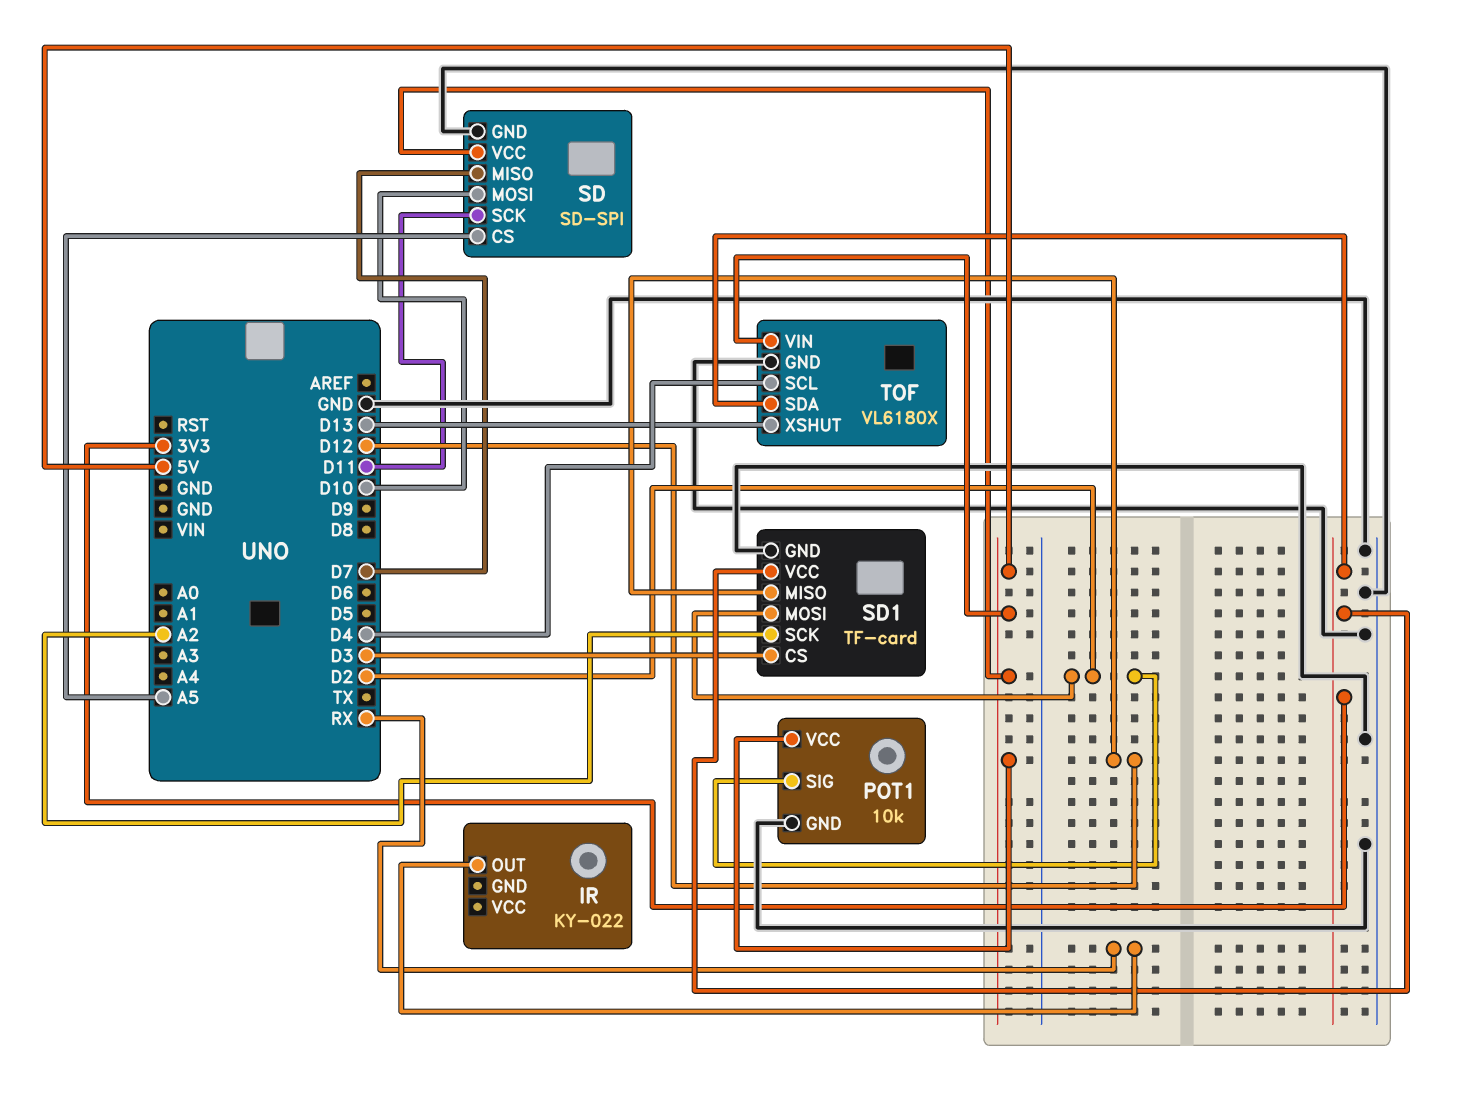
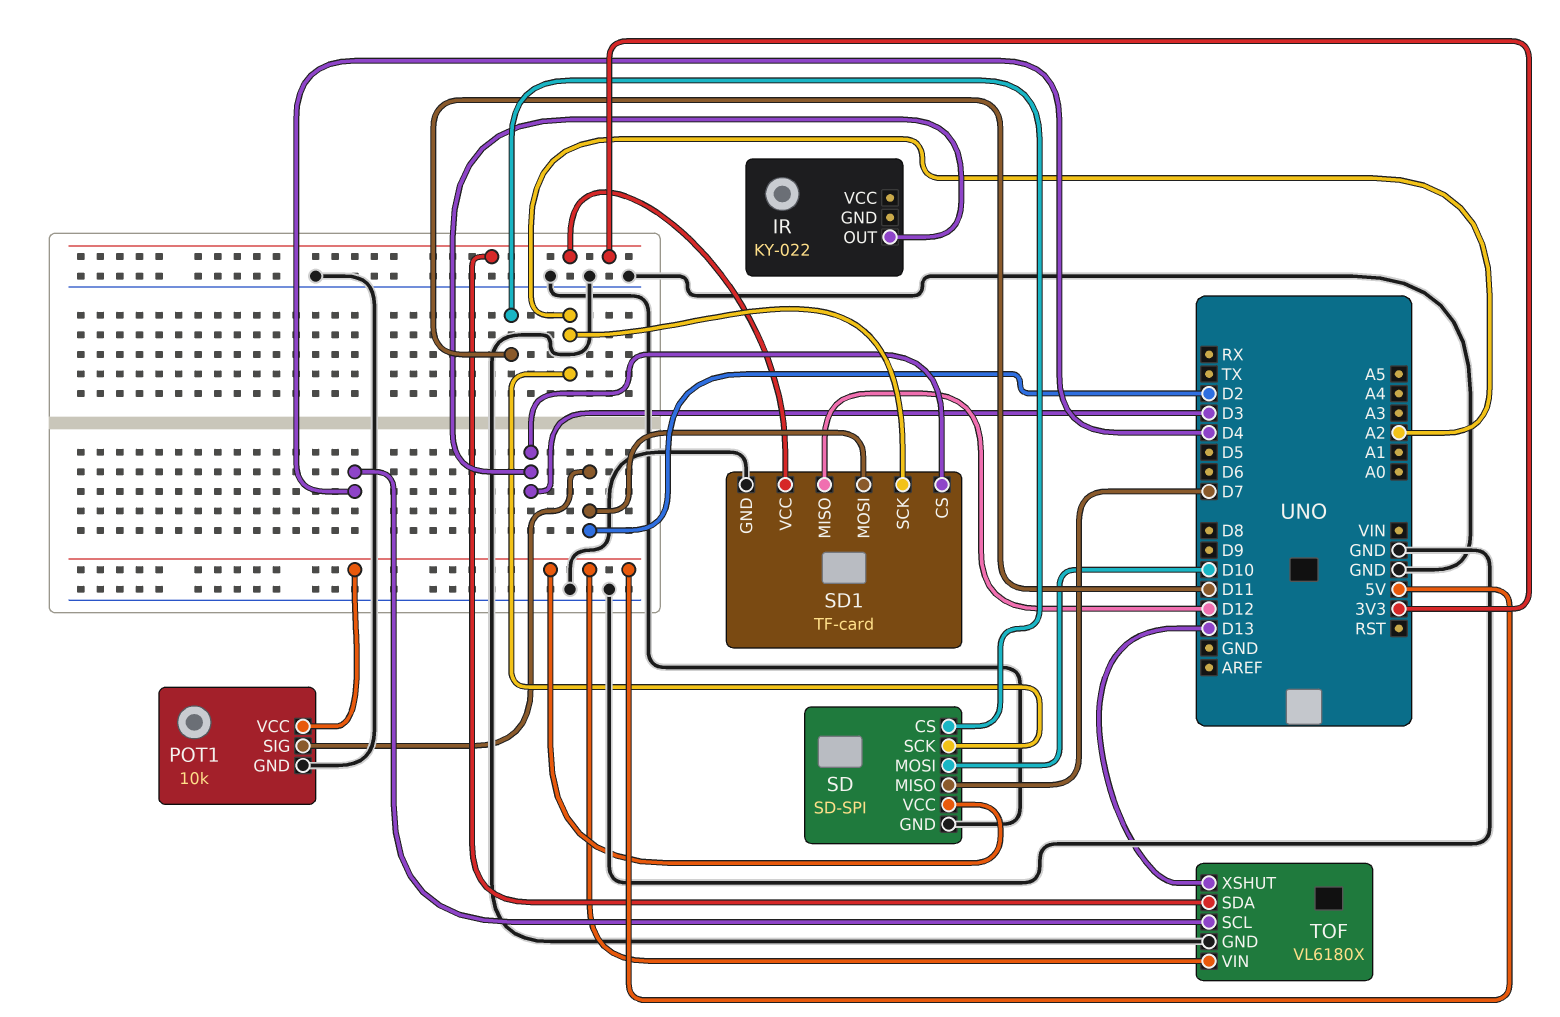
IR pin OUT: RX -> D3
SD pin CS: A5 -> D11
SD pin SCK: D11 -> A2

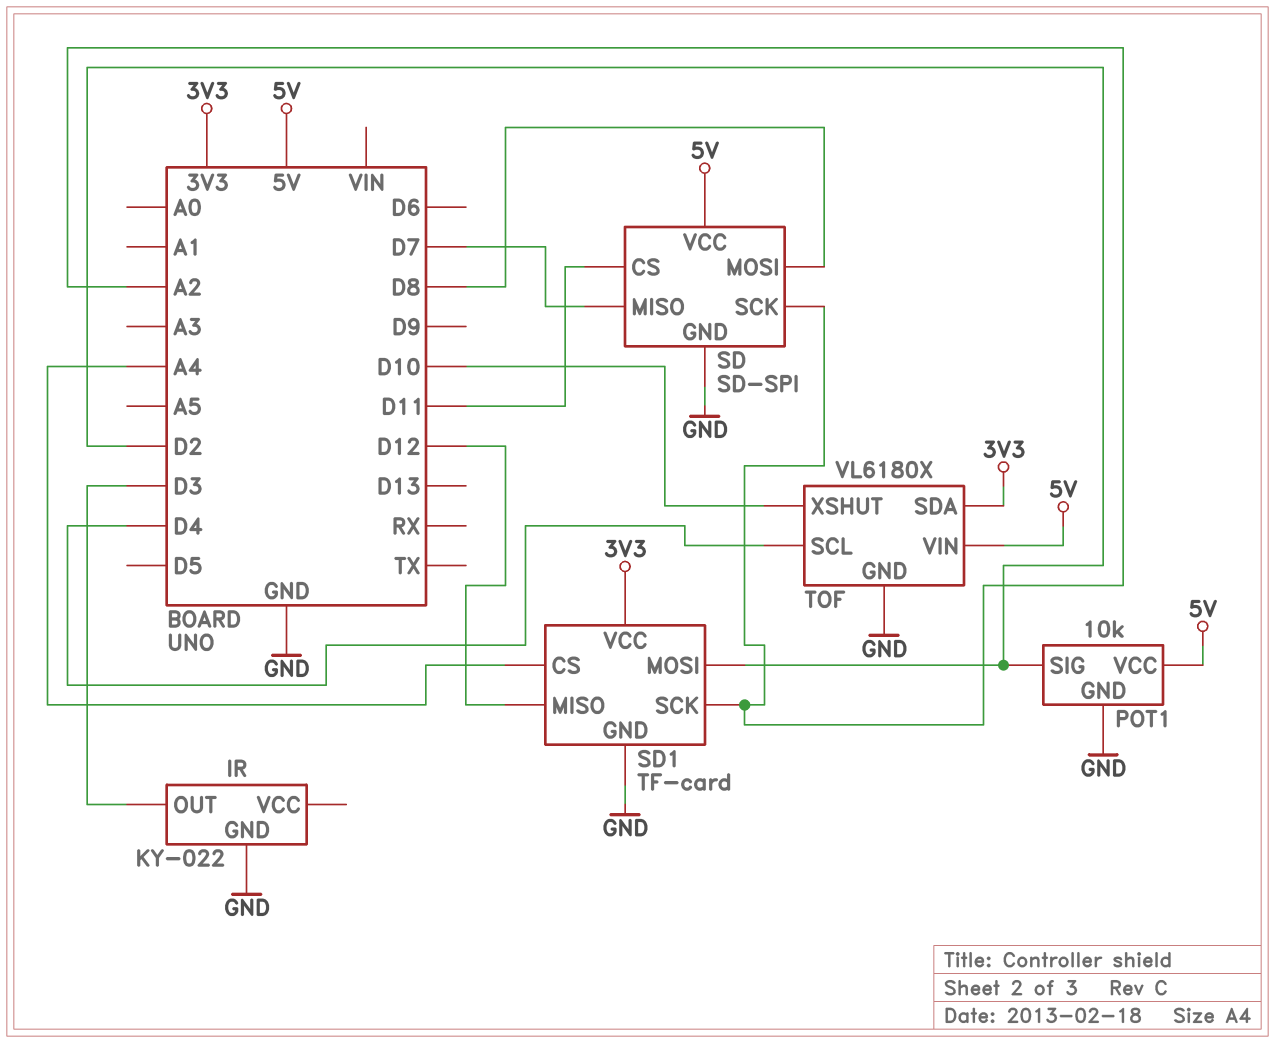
IR pin GND: none -> GND
SD pin MOSI: D10 -> D8
SD1 pin CS: D3 -> A4
TOF pin XSHUT: D13 -> D10

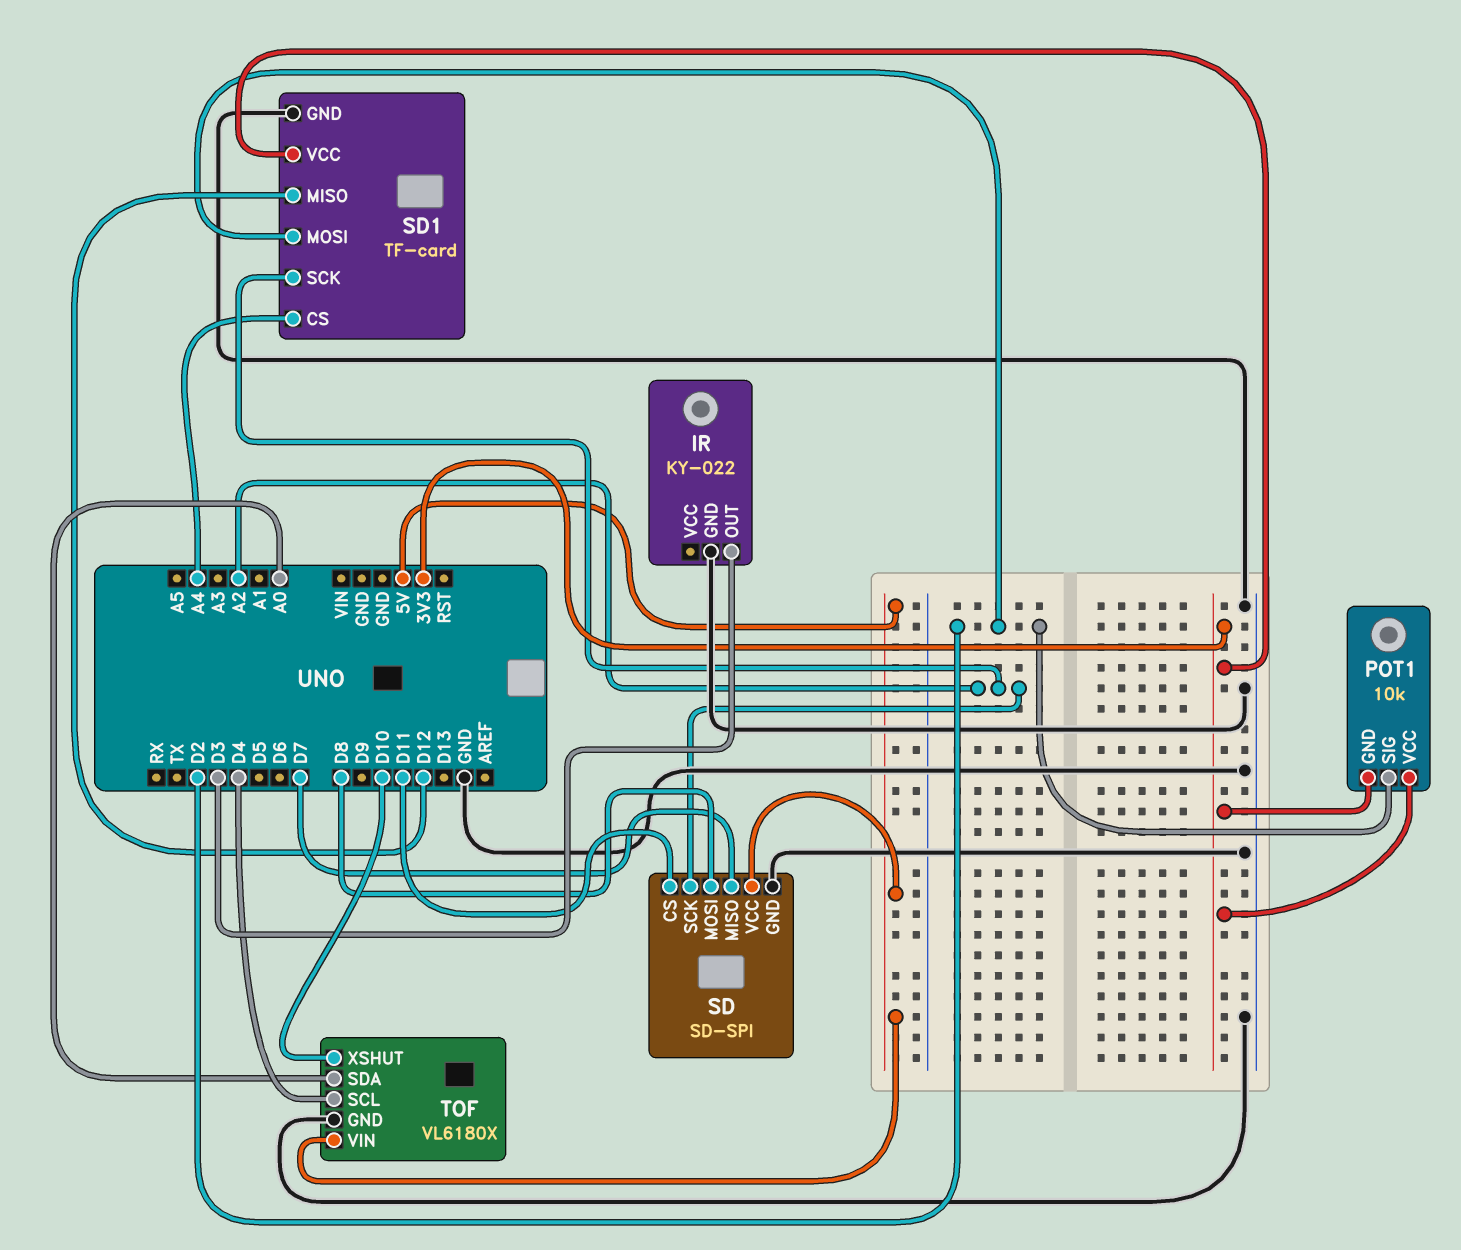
POT1 pin GND: GND -> 3V3
POT1 pin VCC: 5V -> 3V3
TOF pin SDA: 3V3 -> A0

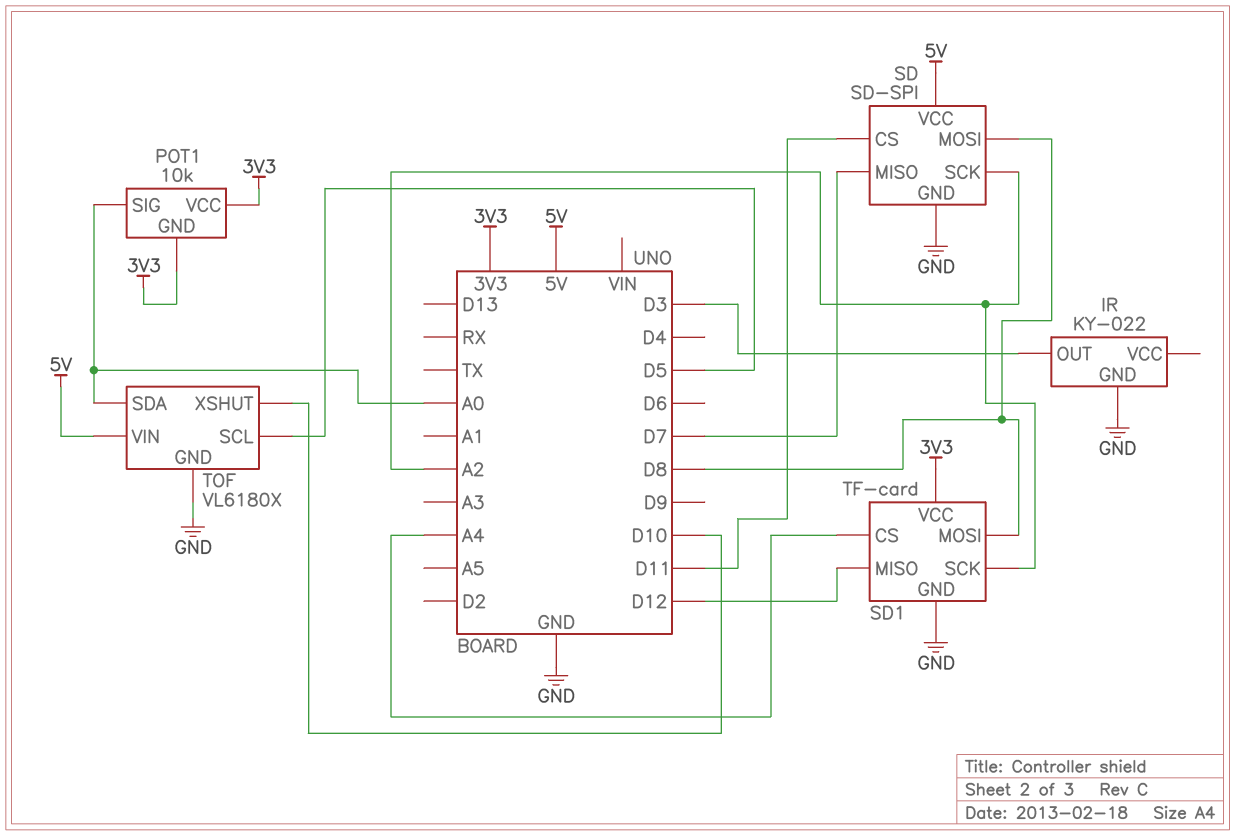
POT1 pin SIG: D2 -> A0
SD1 pin MOSI: D2 -> D8
TOF pin SCL: D4 -> D5

